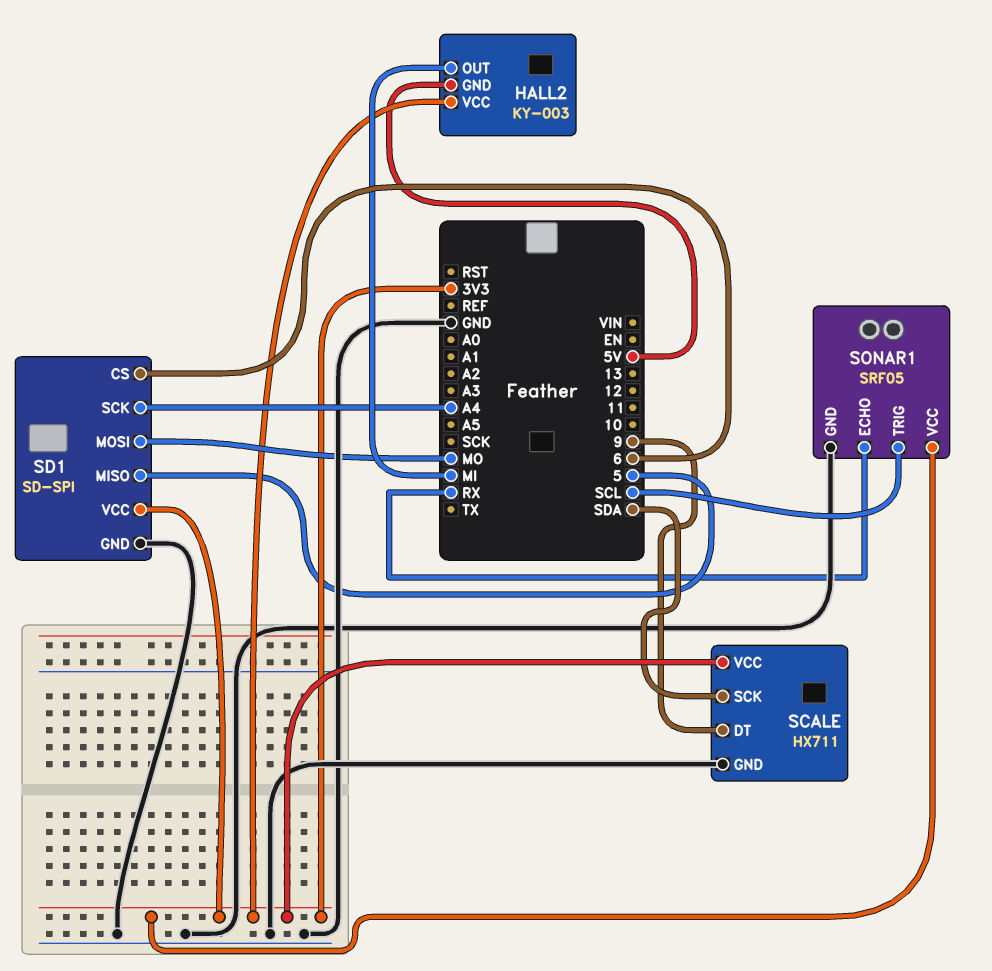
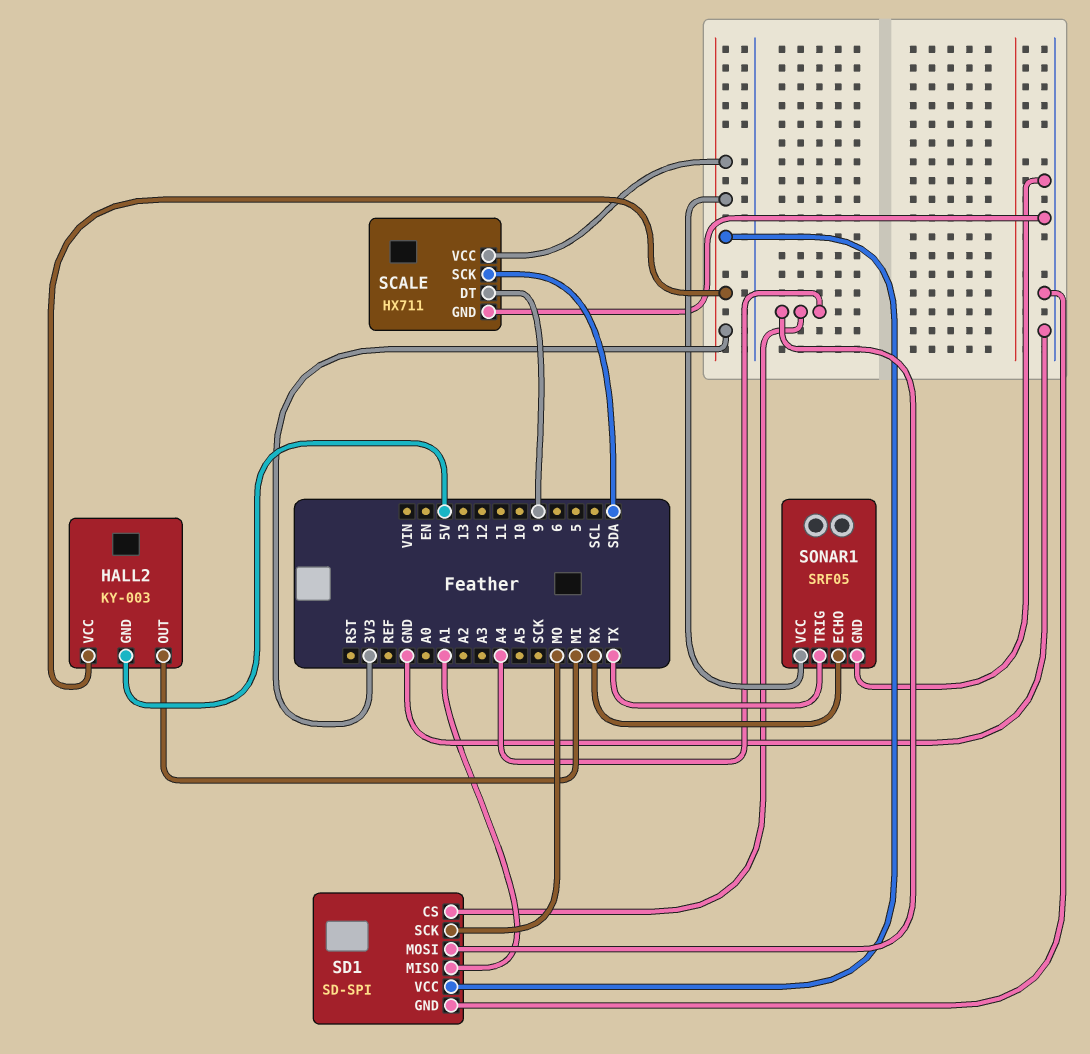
SD1 pin CS: 6 -> A4
SD1 pin MISO: 5 -> A1
SD1 pin MOSI: MO -> A4
SD1 pin SCK: A4 -> MO
SONAR1 pin TRIG: SCL -> TX

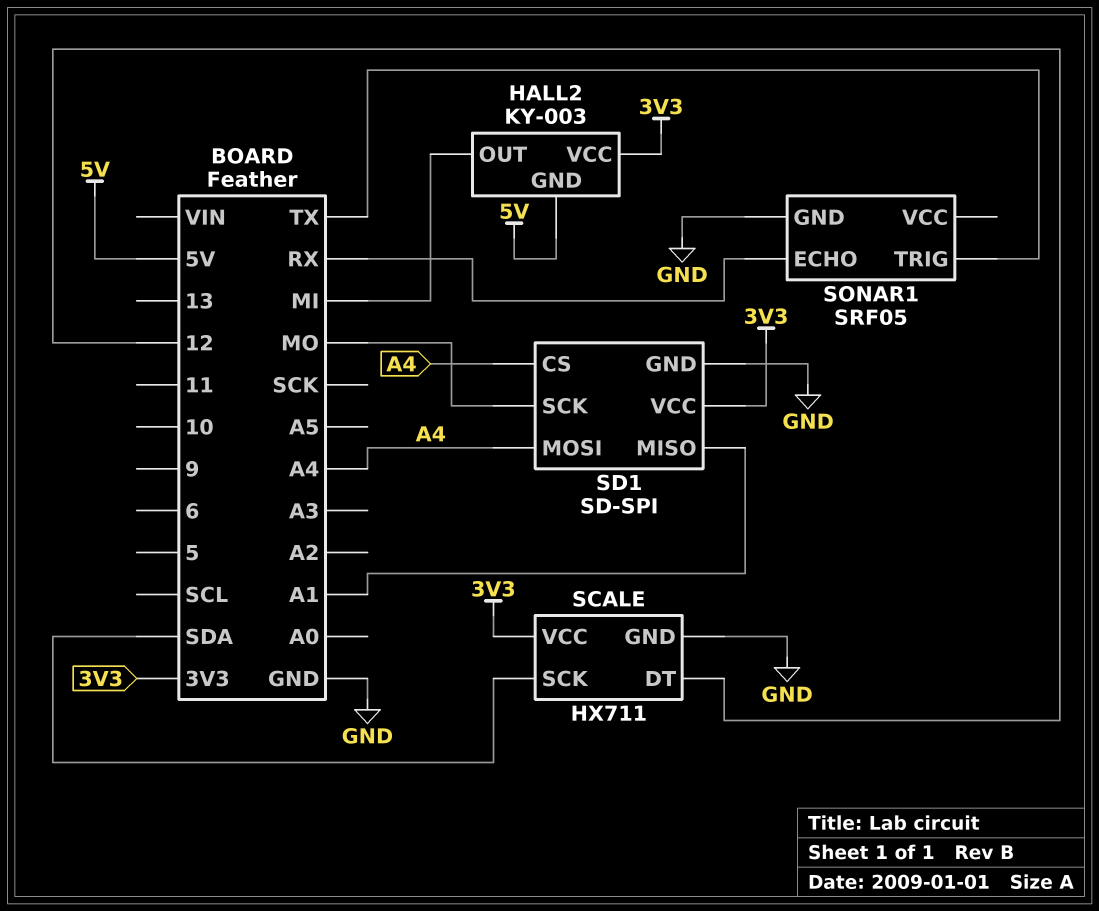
SCALE pin DT: 9 -> 12
SONAR1 pin VCC: 3V3 -> none

